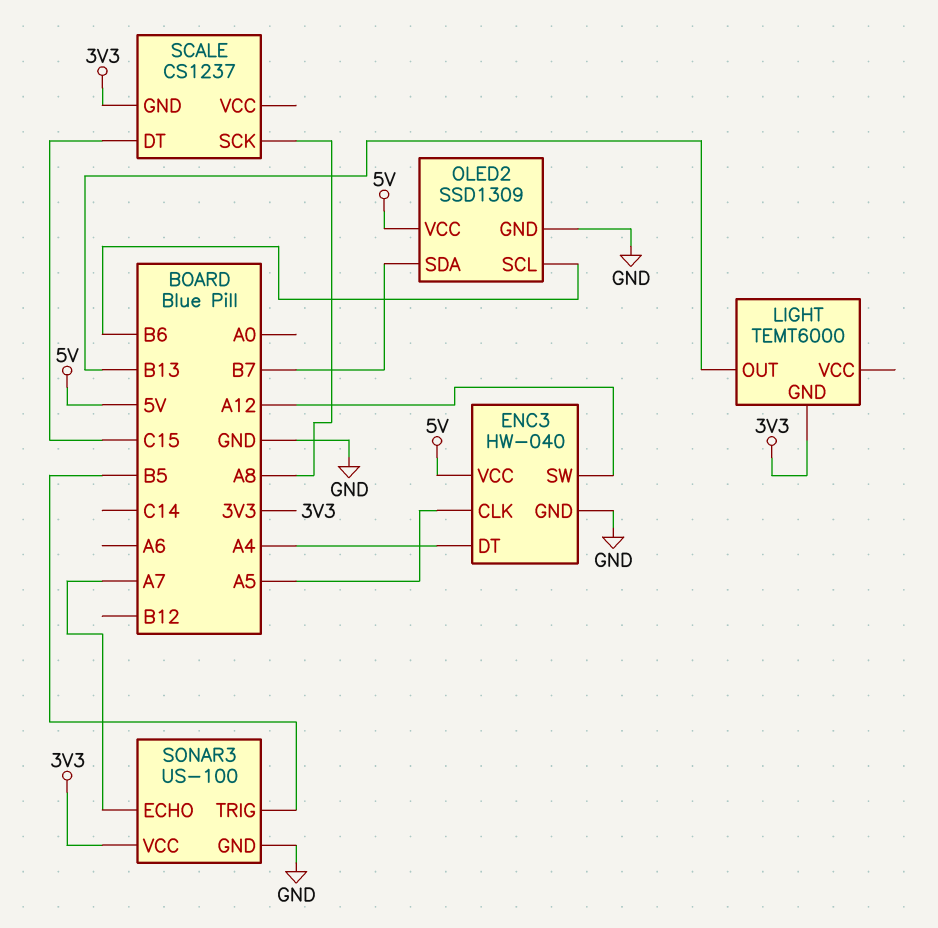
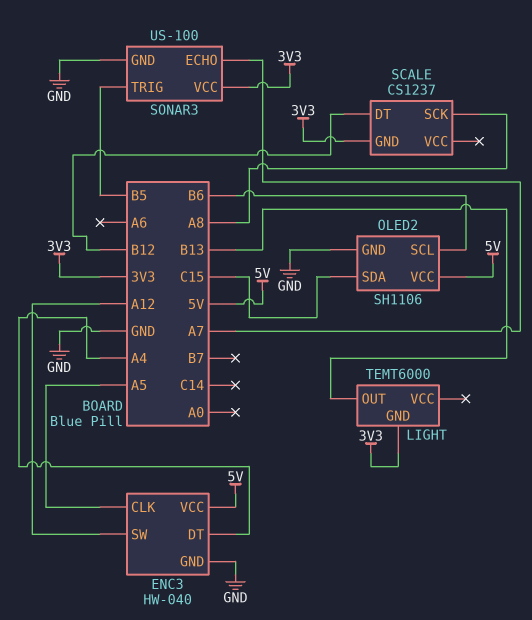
OLED2: SSD1309 -> SH1106
OLED2 pin SDA: B7 -> C15
SCALE pin DT: C15 -> B12

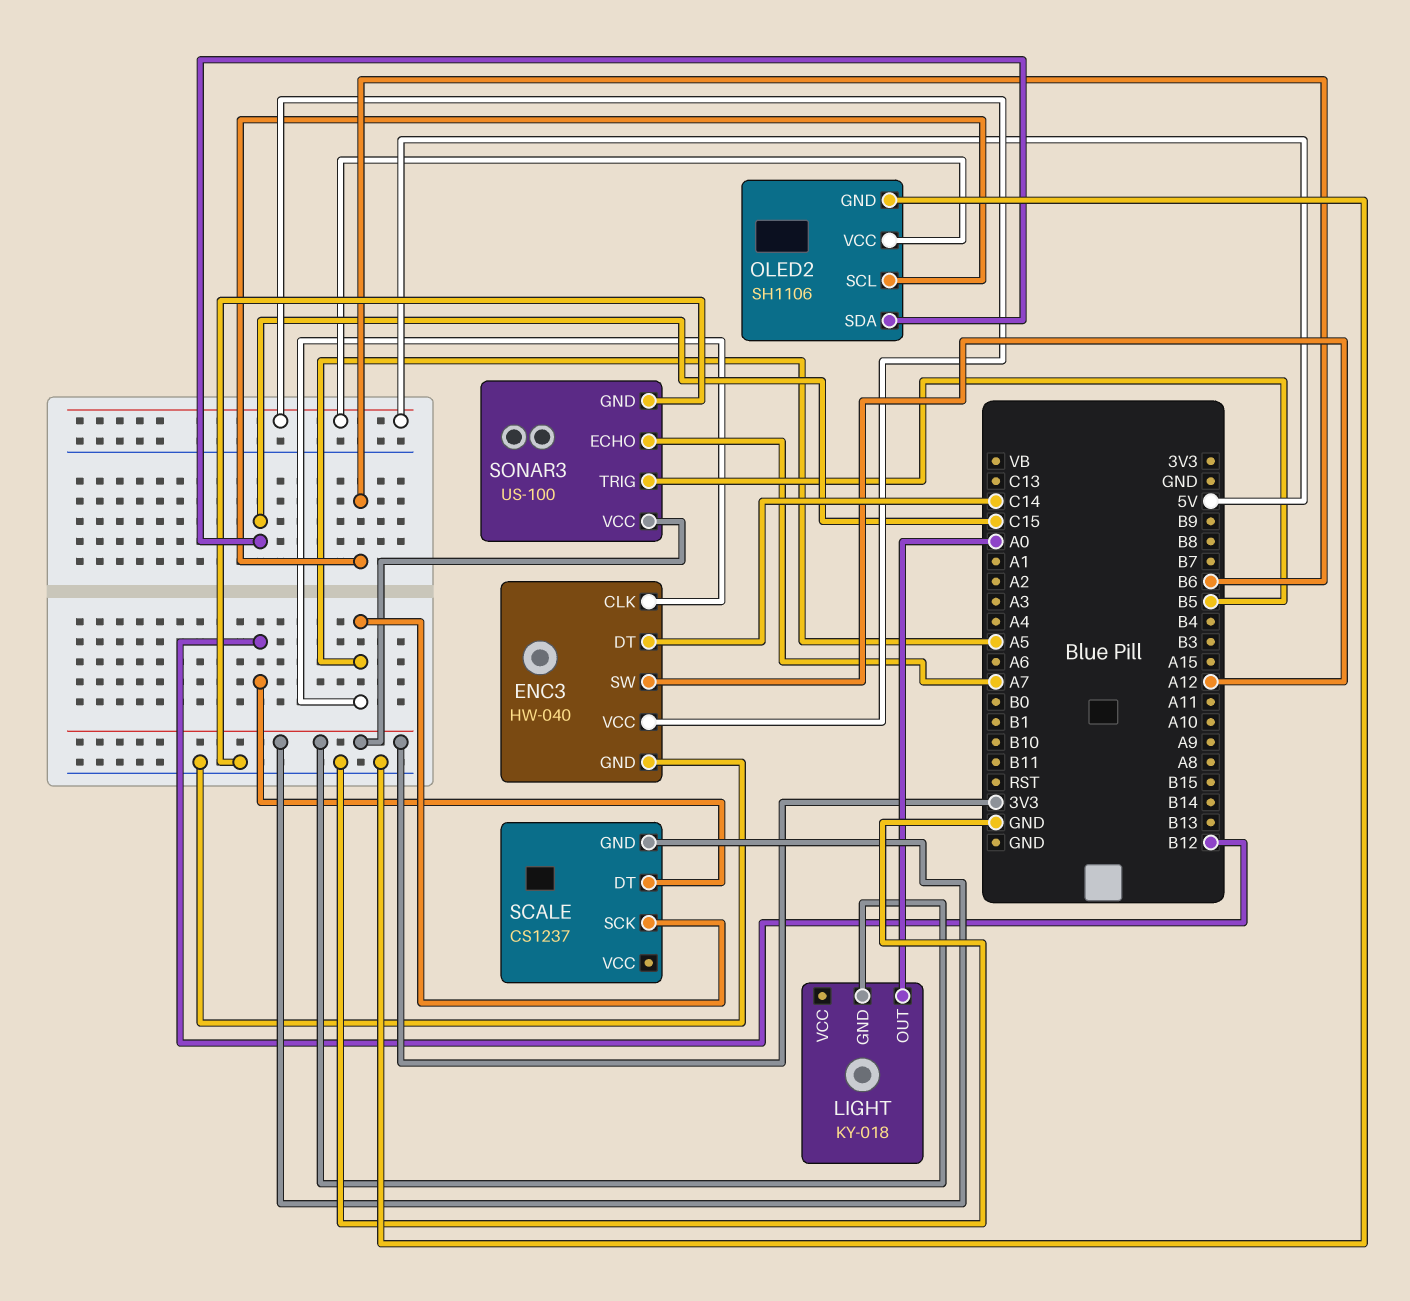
ENC3 pin DT: A4 -> C14
LIGHT: TEMT6000 -> KY-018
LIGHT pin OUT: B13 -> A0
SCALE pin SCK: A8 -> A5

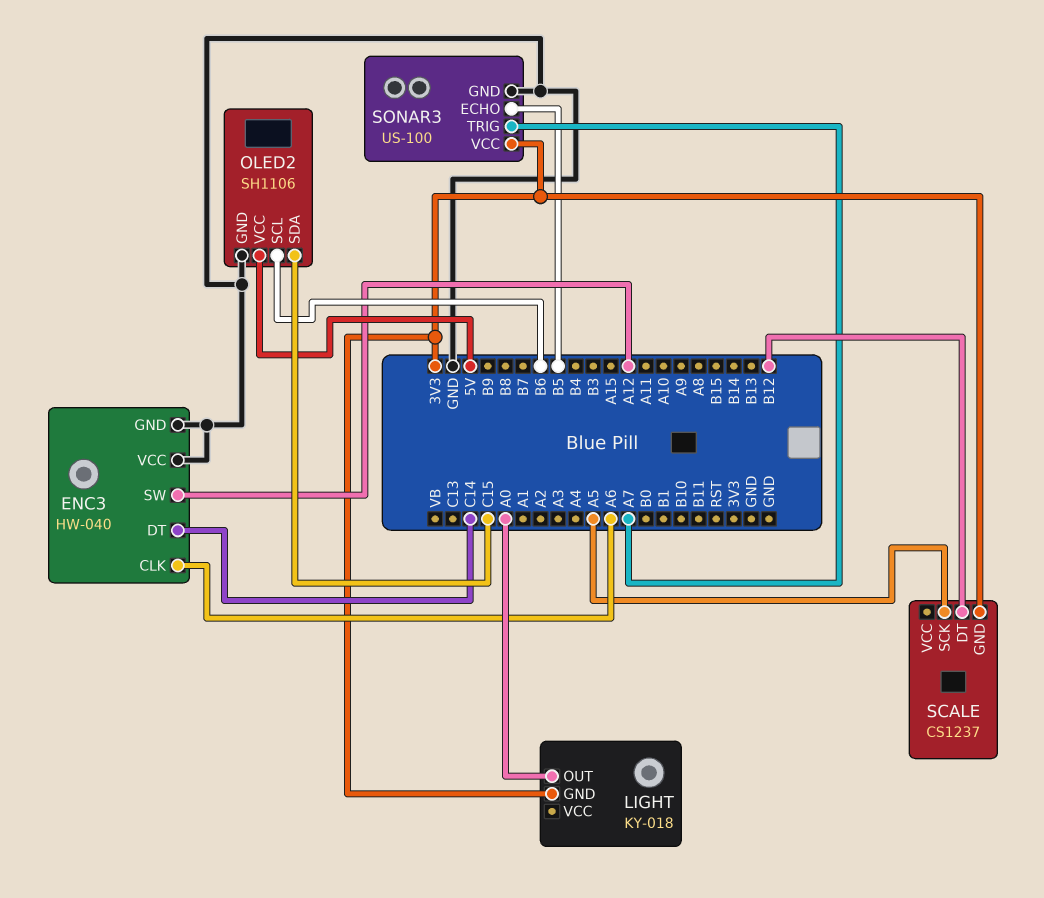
ENC3 pin CLK: A5 -> A6
ENC3 pin VCC: 5V -> GND
SONAR3 pin ECHO: A7 -> B5
SONAR3 pin TRIG: B5 -> A7

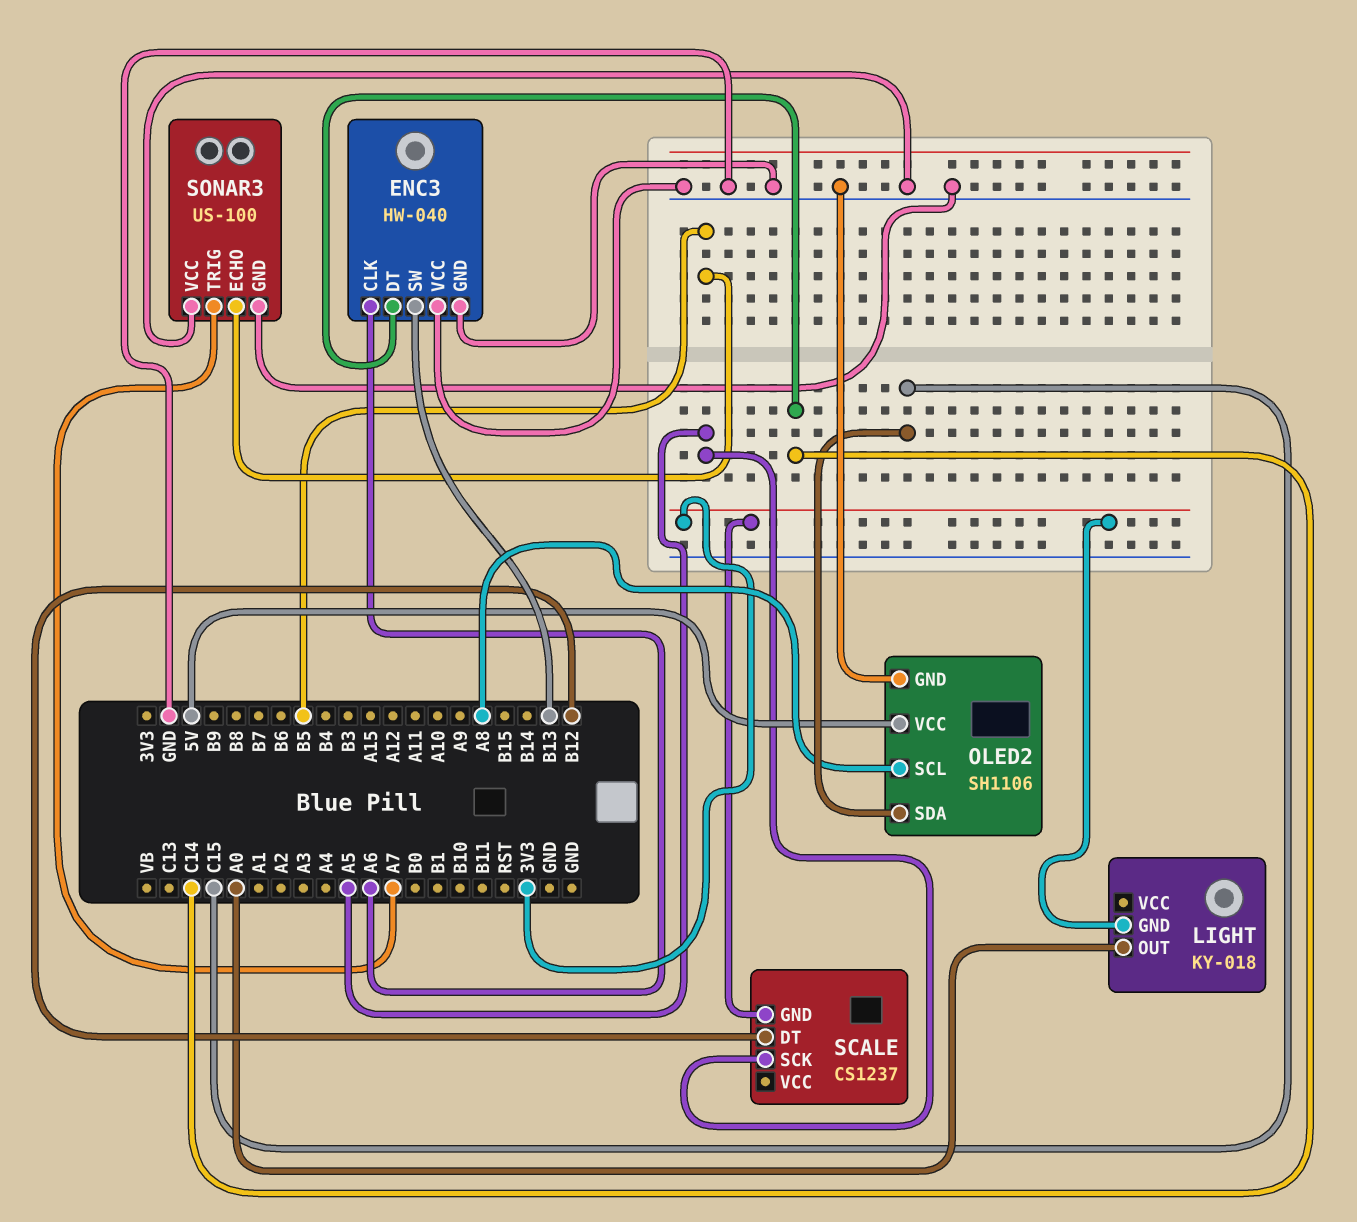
ENC3 pin SW: A12 -> B13
OLED2 pin SCL: B6 -> A8
SONAR3 pin VCC: 3V3 -> GND

